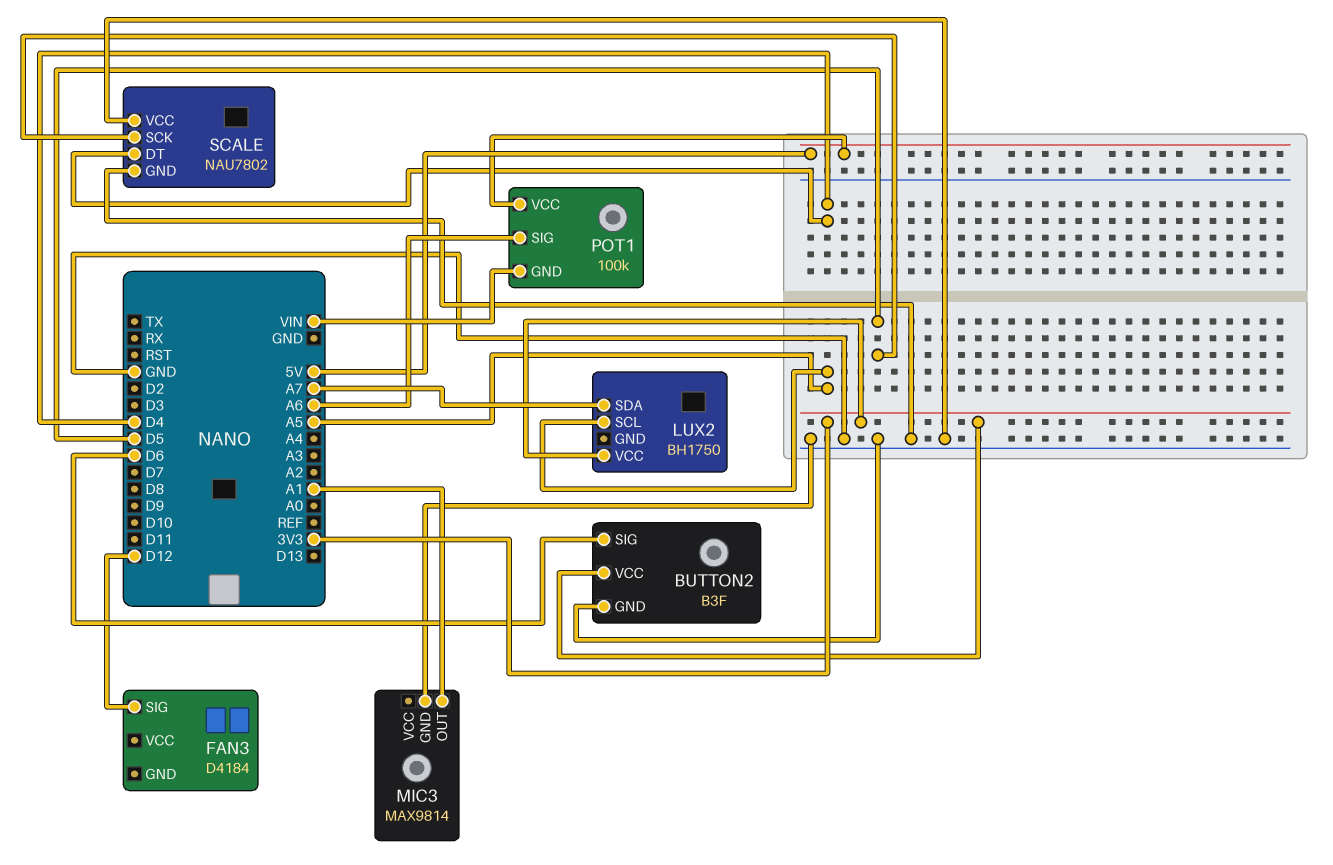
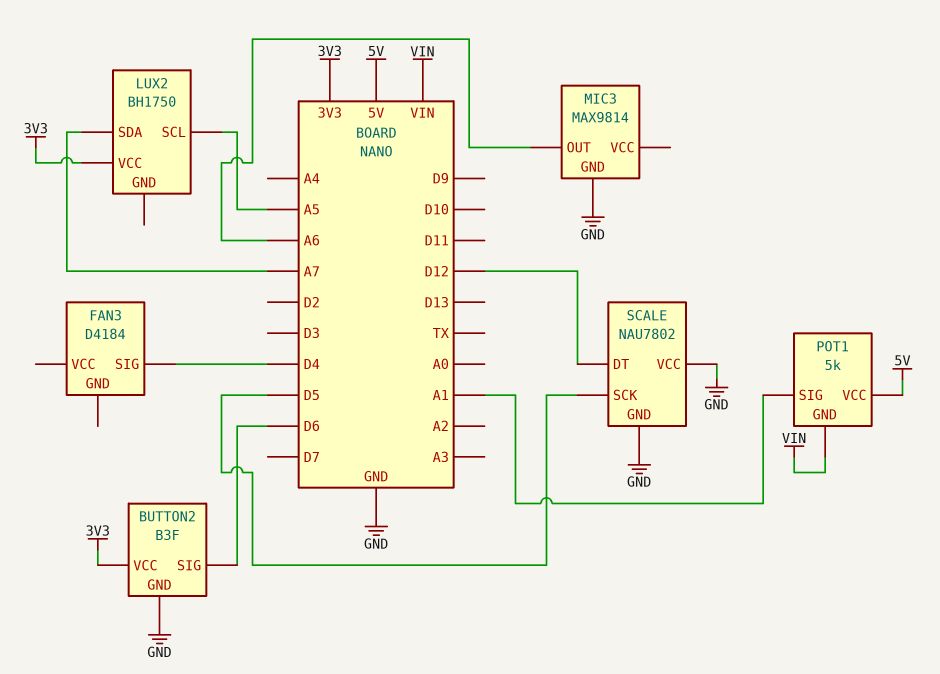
FAN3 pin SIG: D12 -> D4
MIC3 pin OUT: A1 -> A6
POT1: 100k -> 5k
POT1 pin SIG: A6 -> A1
SCALE pin DT: D4 -> D12

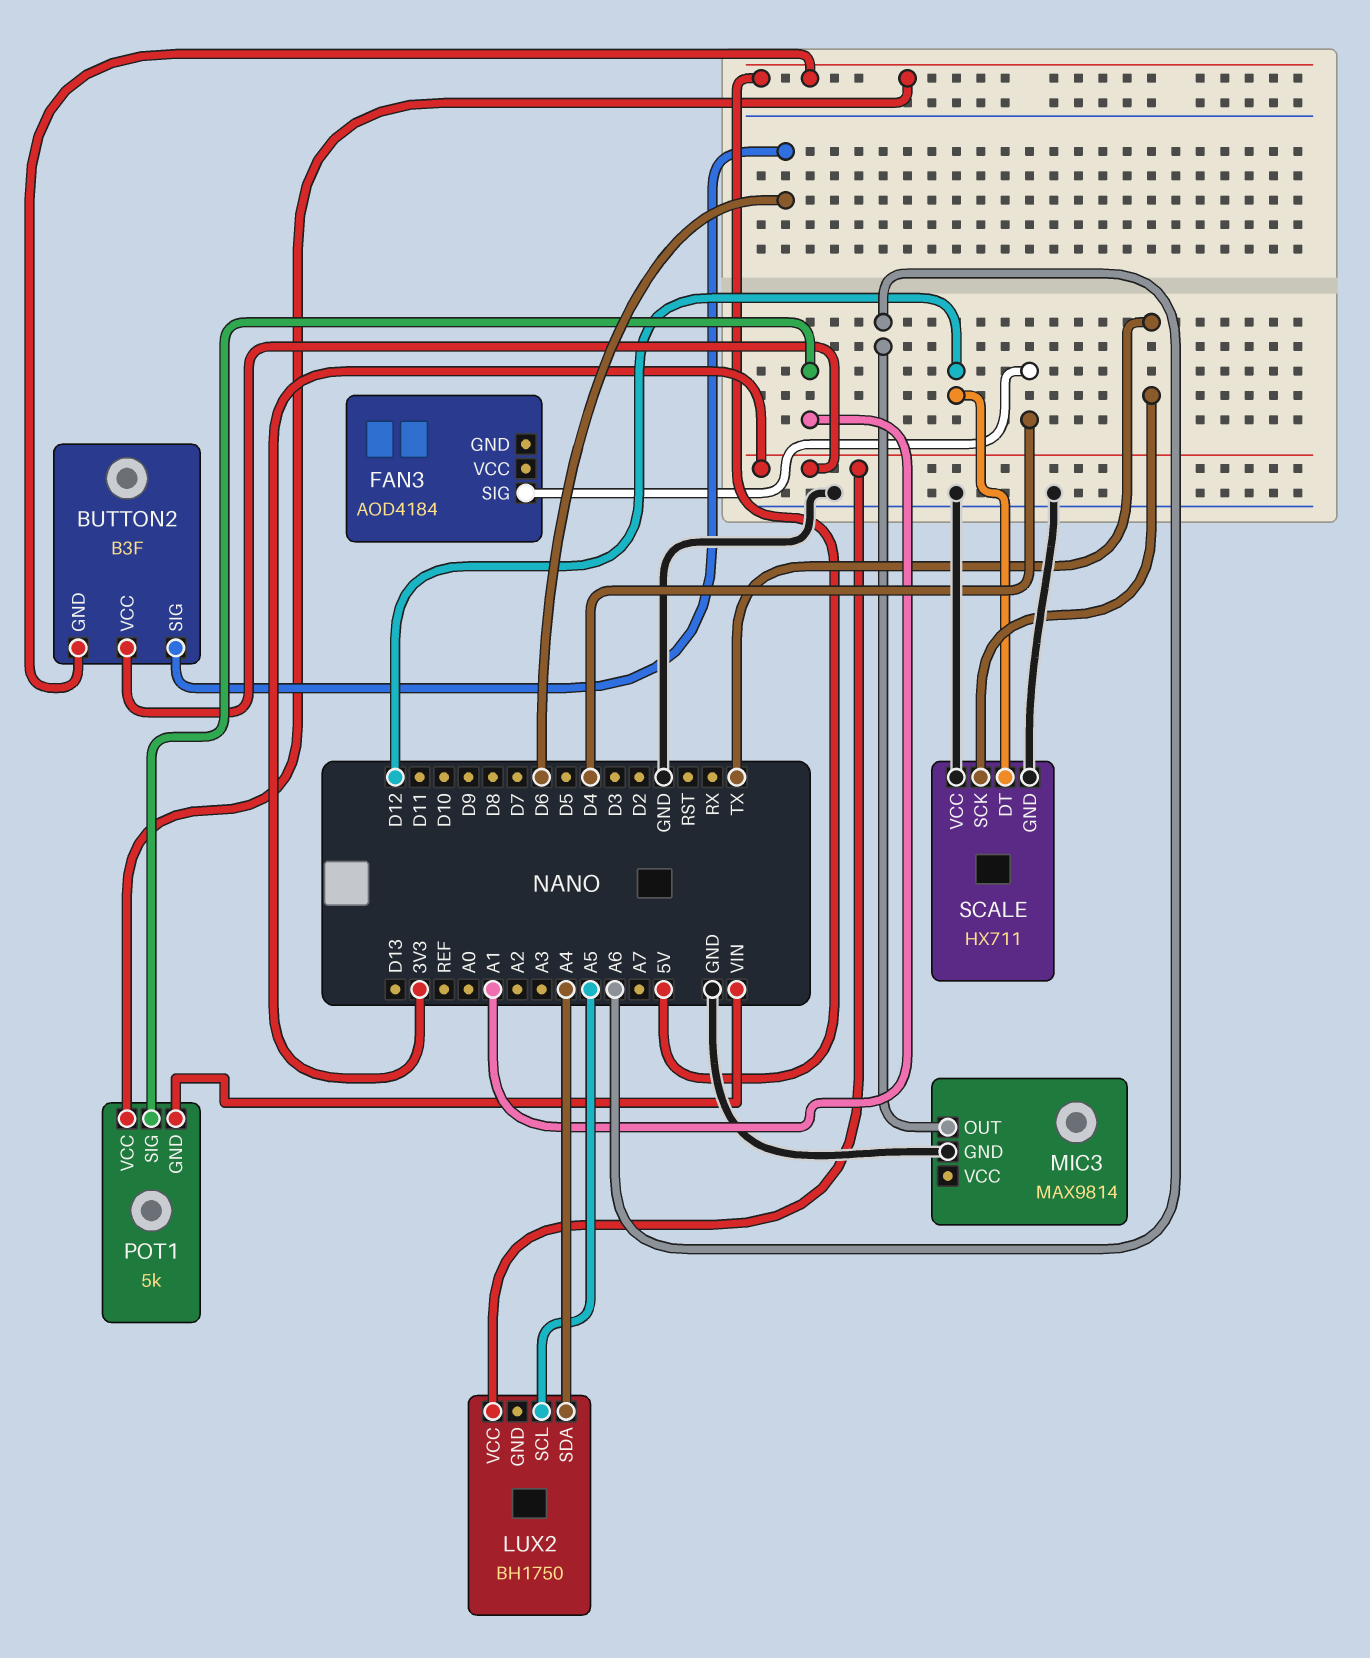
BUTTON2 pin GND: GND -> 5V
FAN3: D4184 -> AOD4184
LUX2 pin SDA: A7 -> A4
SCALE: NAU7802 -> HX711
SCALE pin SCK: D5 -> TX

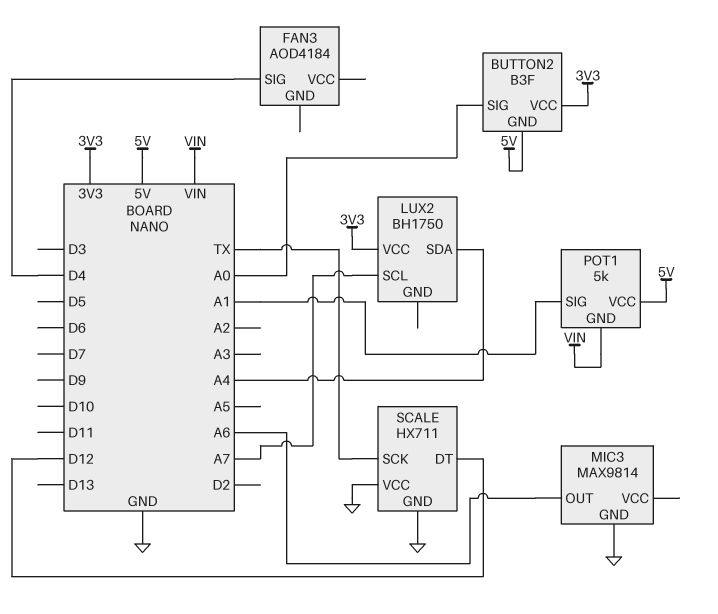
BUTTON2 pin SIG: D6 -> A0
LUX2 pin SCL: A5 -> A7

